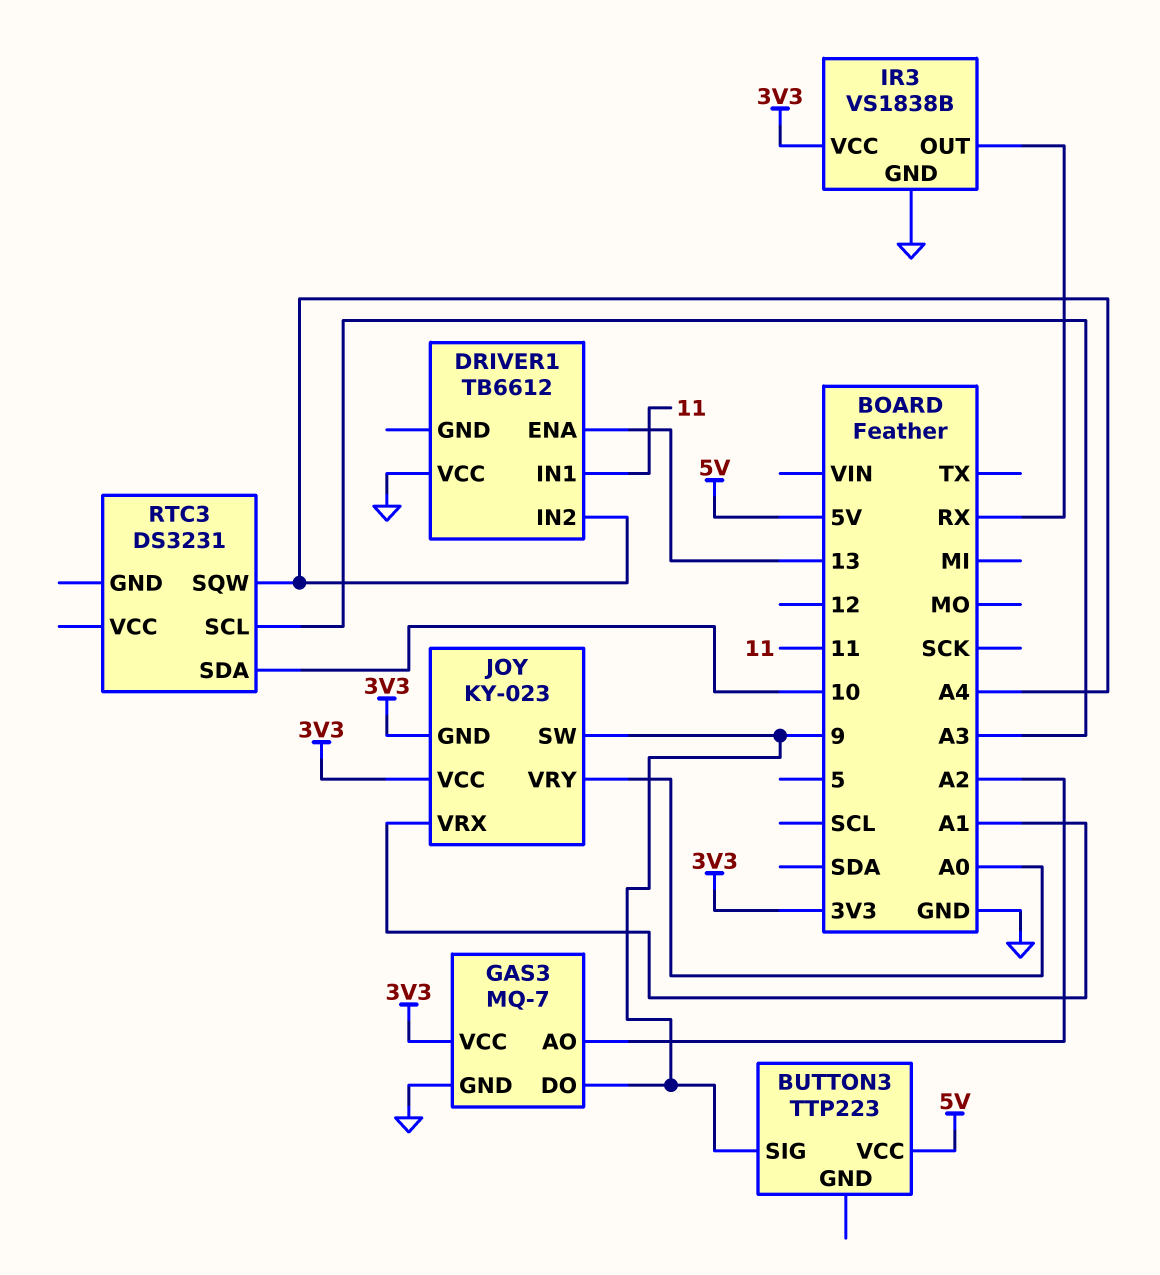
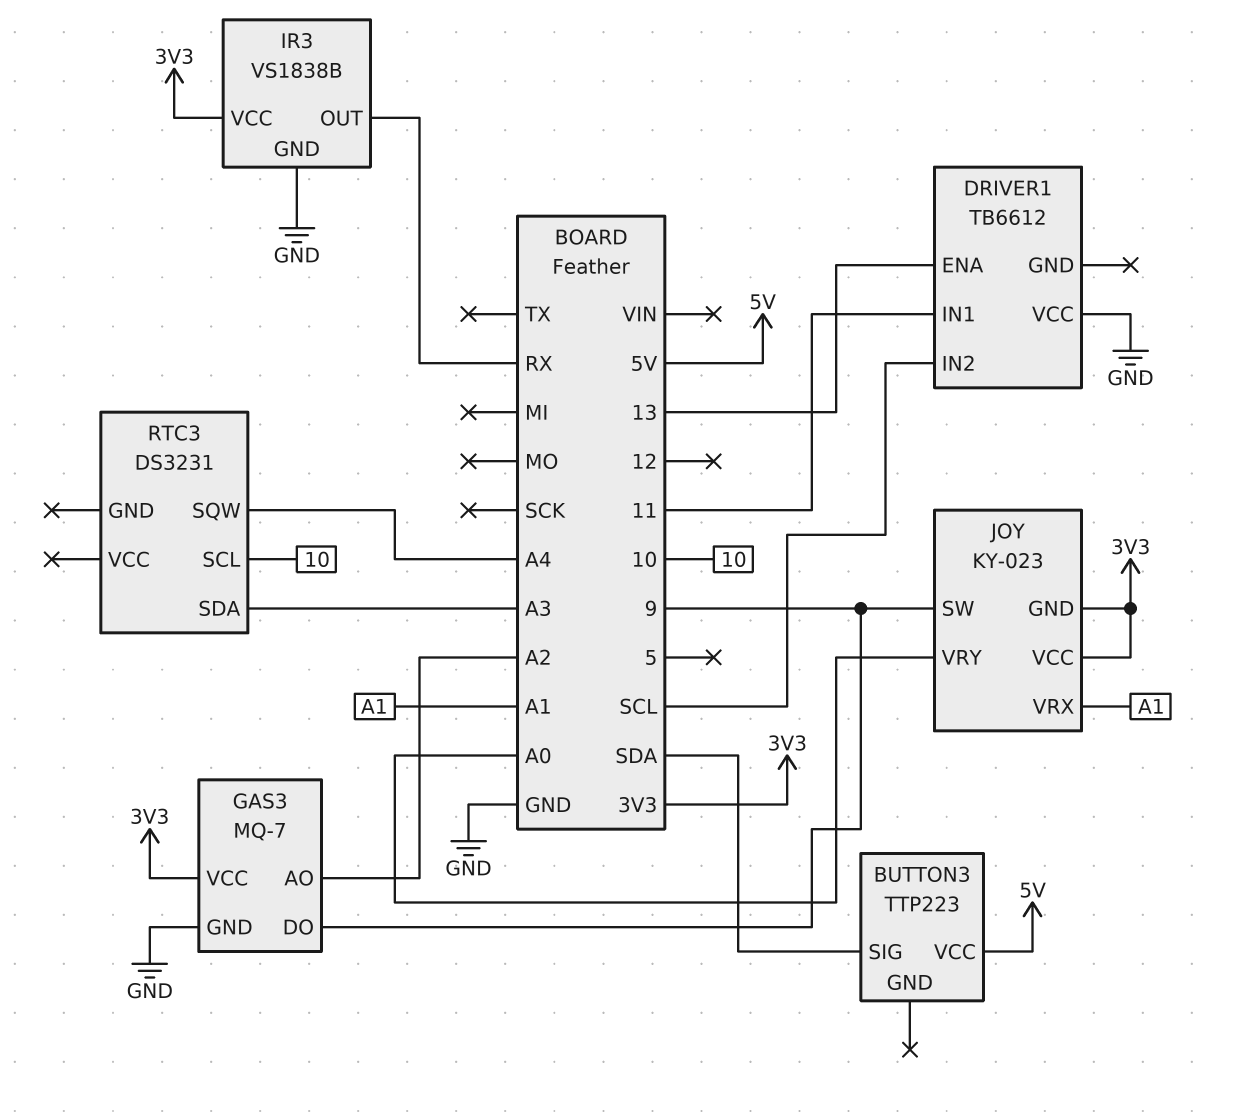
BUTTON3 pin SIG: 9 -> SDA
DRIVER1 pin IN2: A4 -> SCL
RTC3 pin SCL: A3 -> 10
RTC3 pin SDA: 10 -> A3

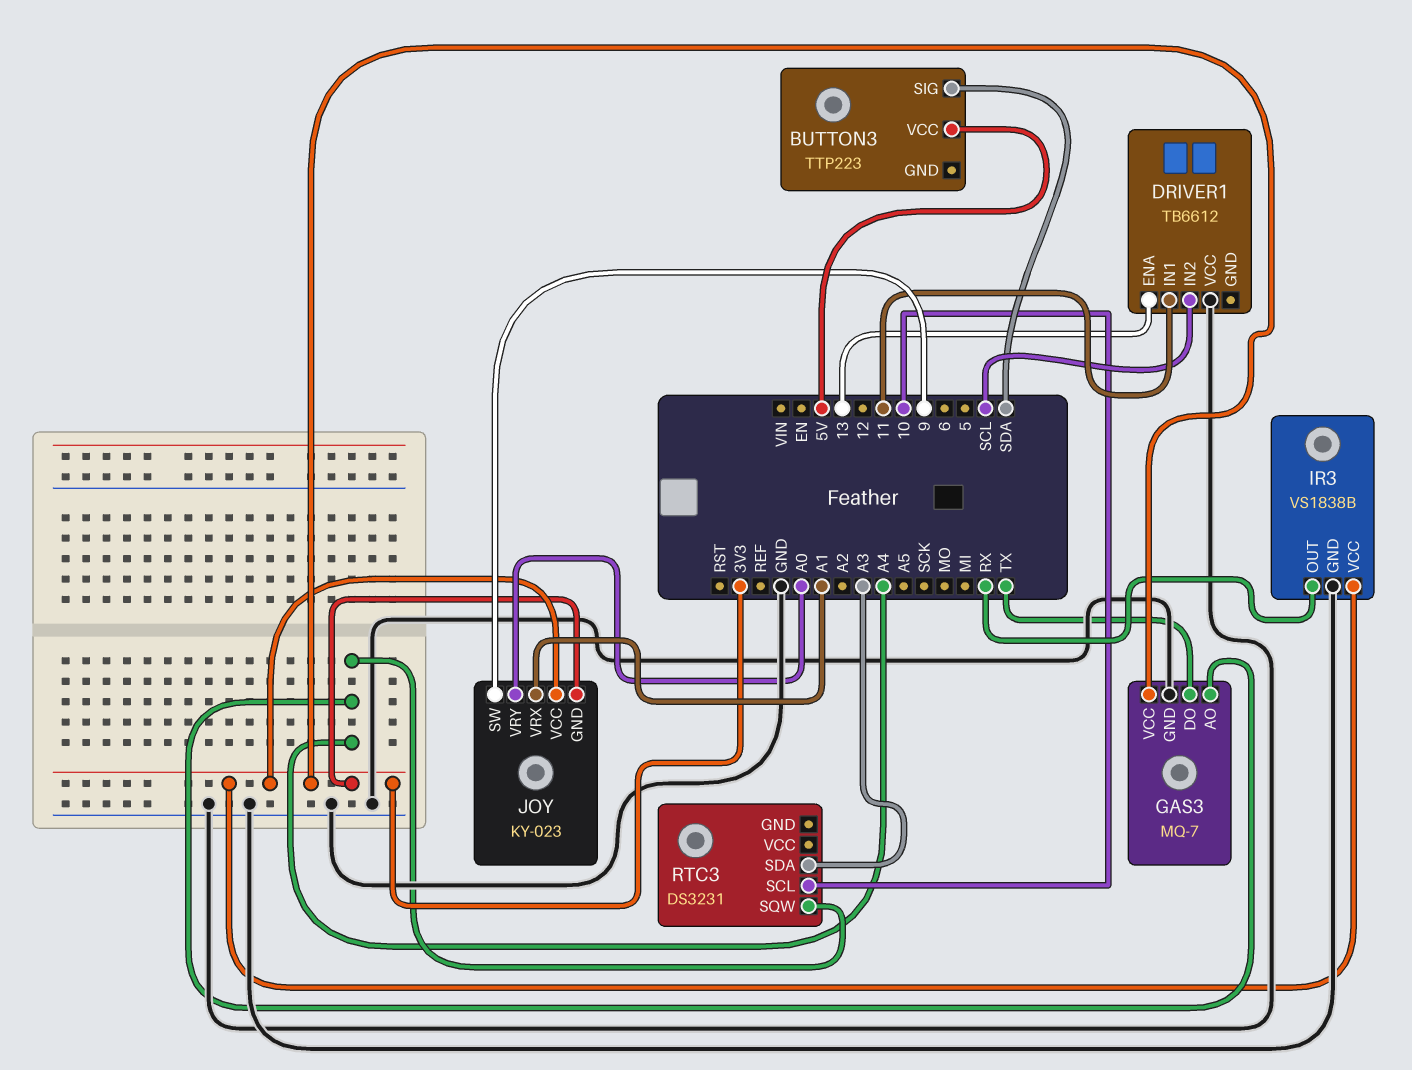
GAS3 pin AO: A2 -> A4
GAS3 pin DO: 9 -> TX

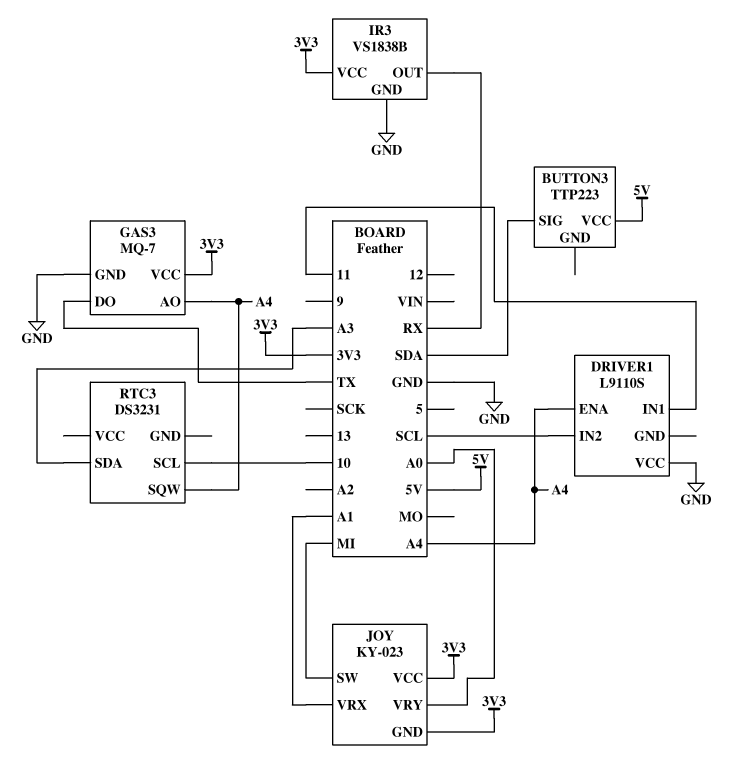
DRIVER1: TB6612 -> L9110S
DRIVER1 pin ENA: 13 -> A4
JOY pin SW: 9 -> MI

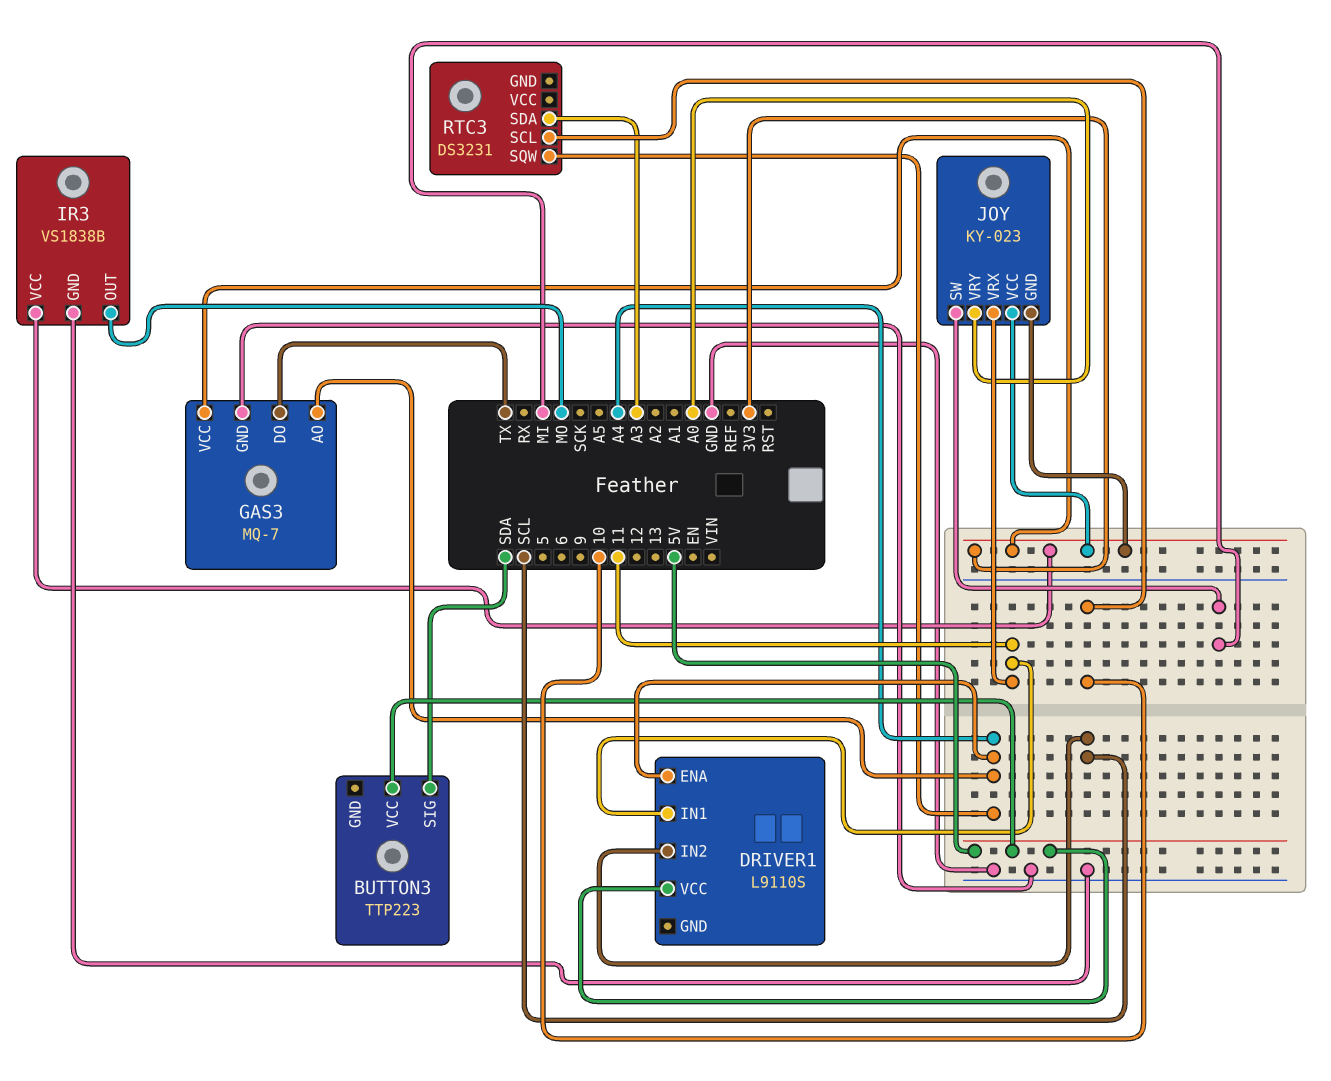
DRIVER1 pin VCC: GND -> 5V
IR3 pin OUT: RX -> MO
JOY pin VRX: A1 -> 11

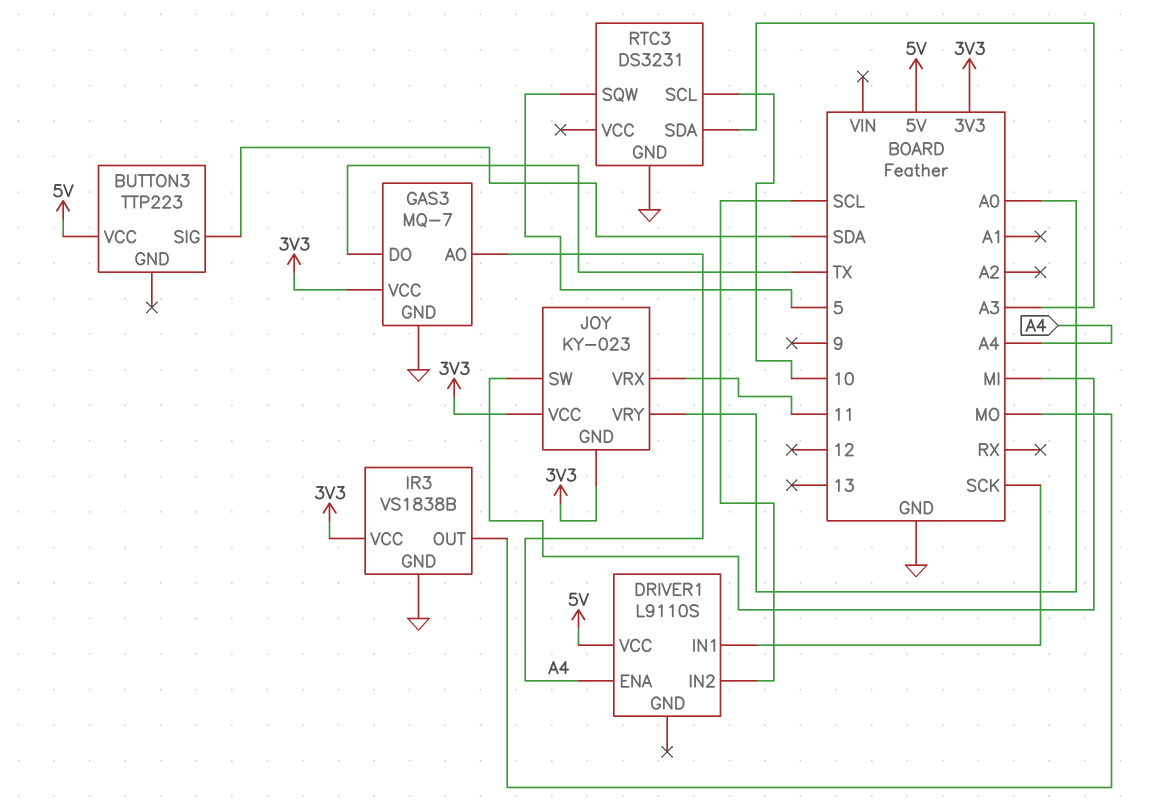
DRIVER1 pin IN1: 11 -> SCK
RTC3 pin GND: none -> GND
RTC3 pin SQW: A4 -> 5

